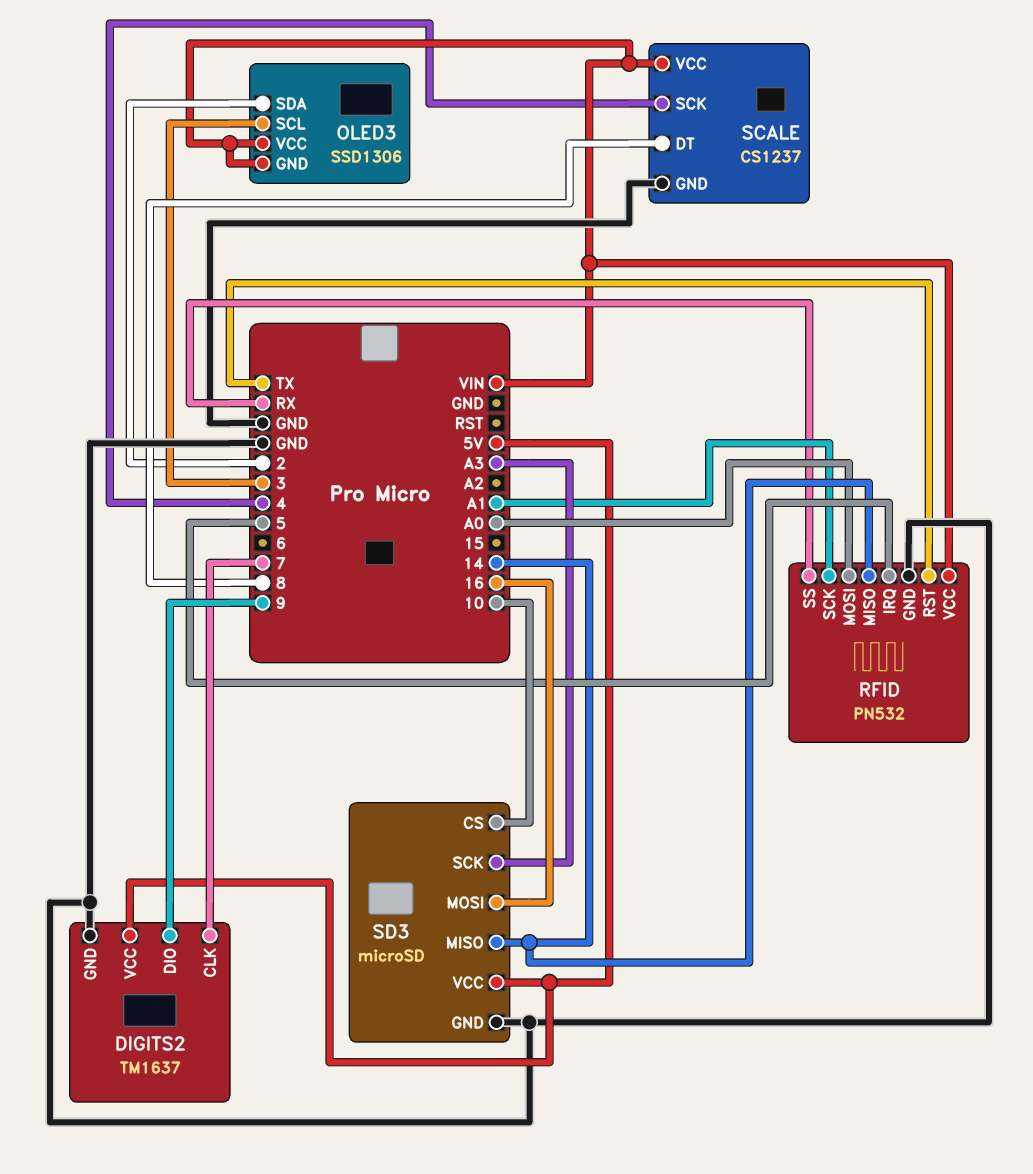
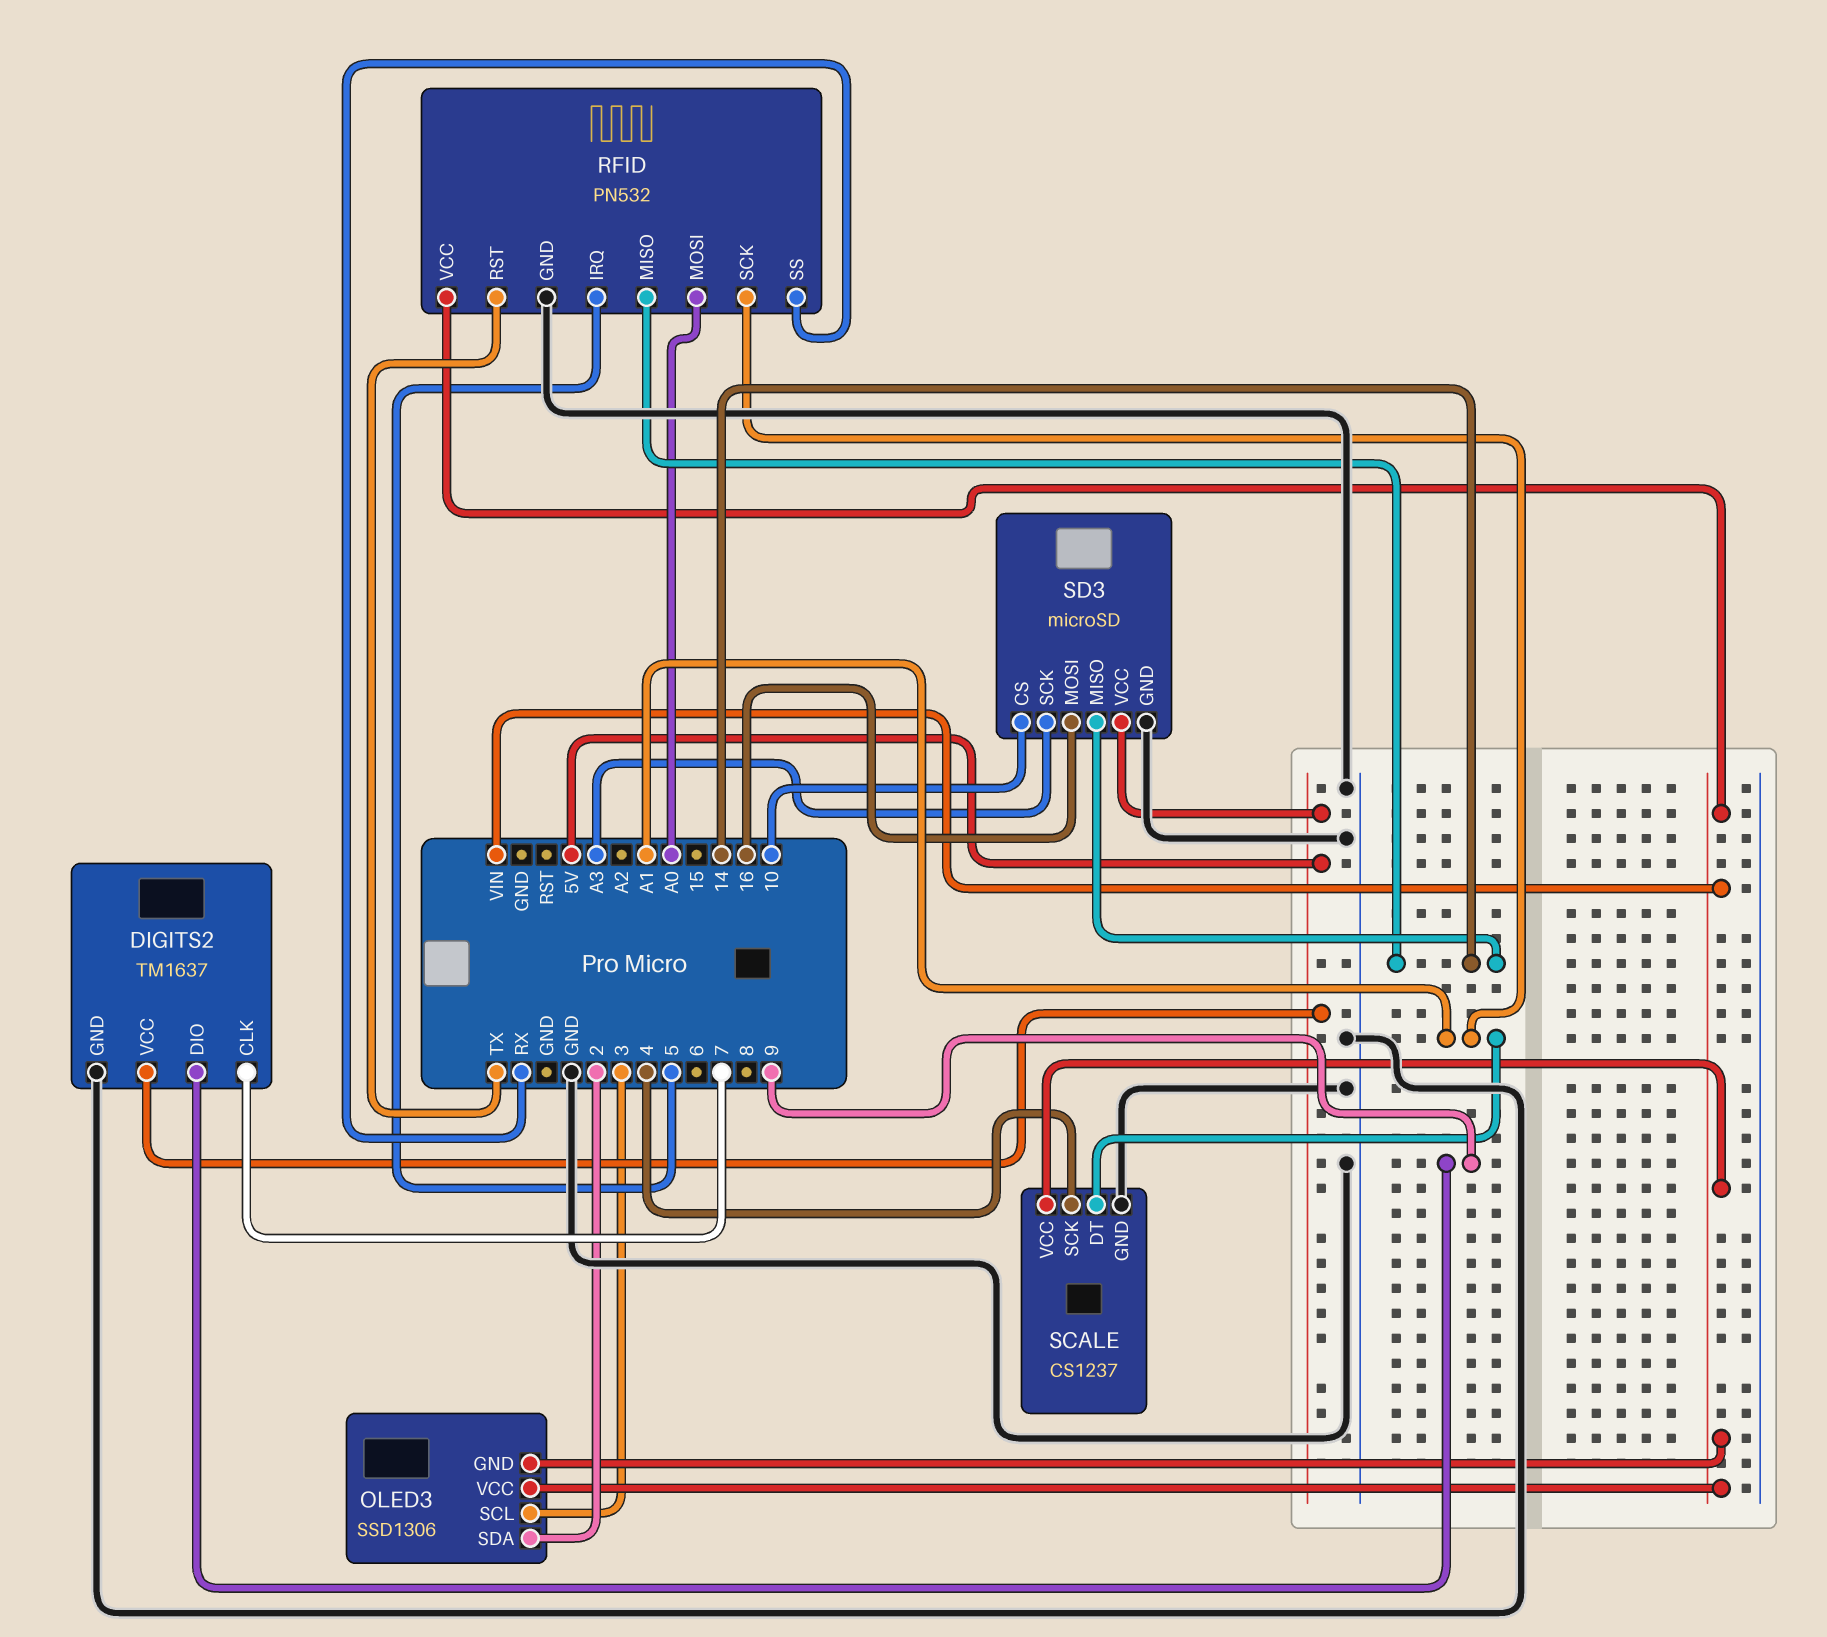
SCALE pin DT: 8 -> A1

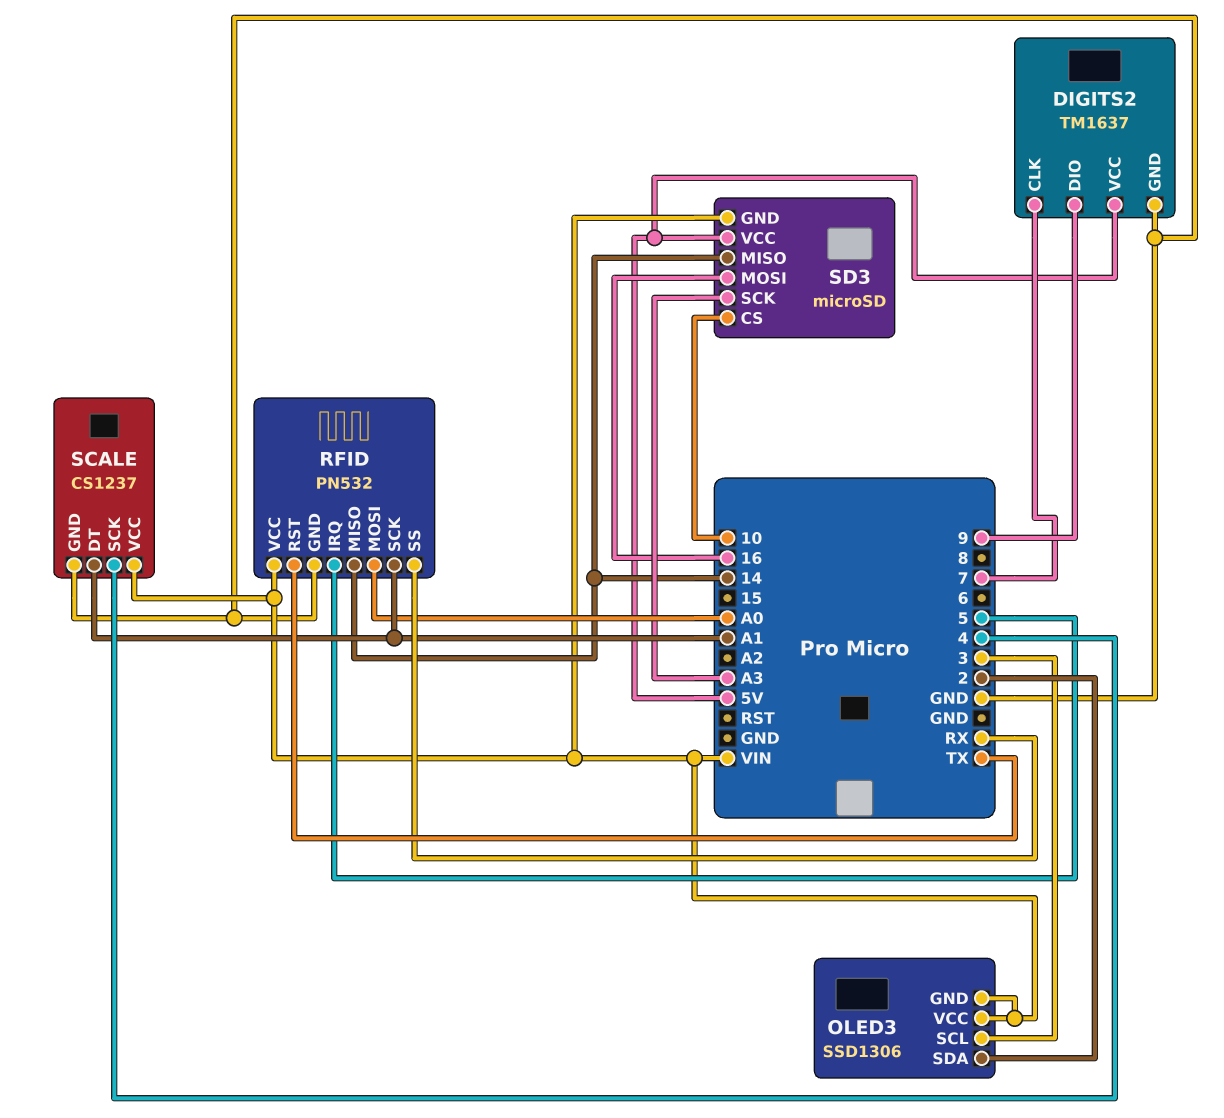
SD3 pin GND: GND -> VIN

